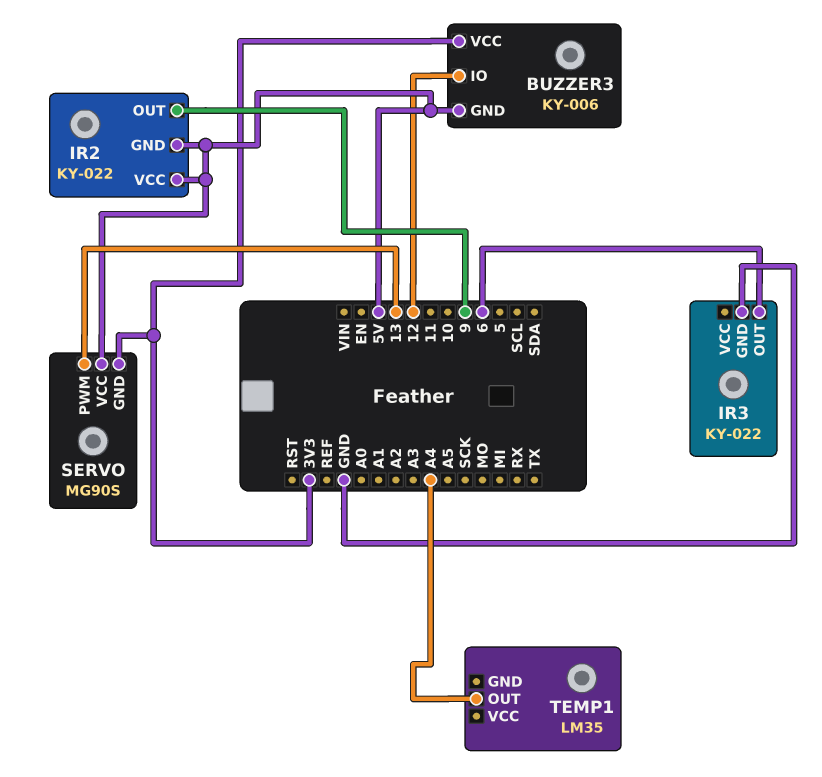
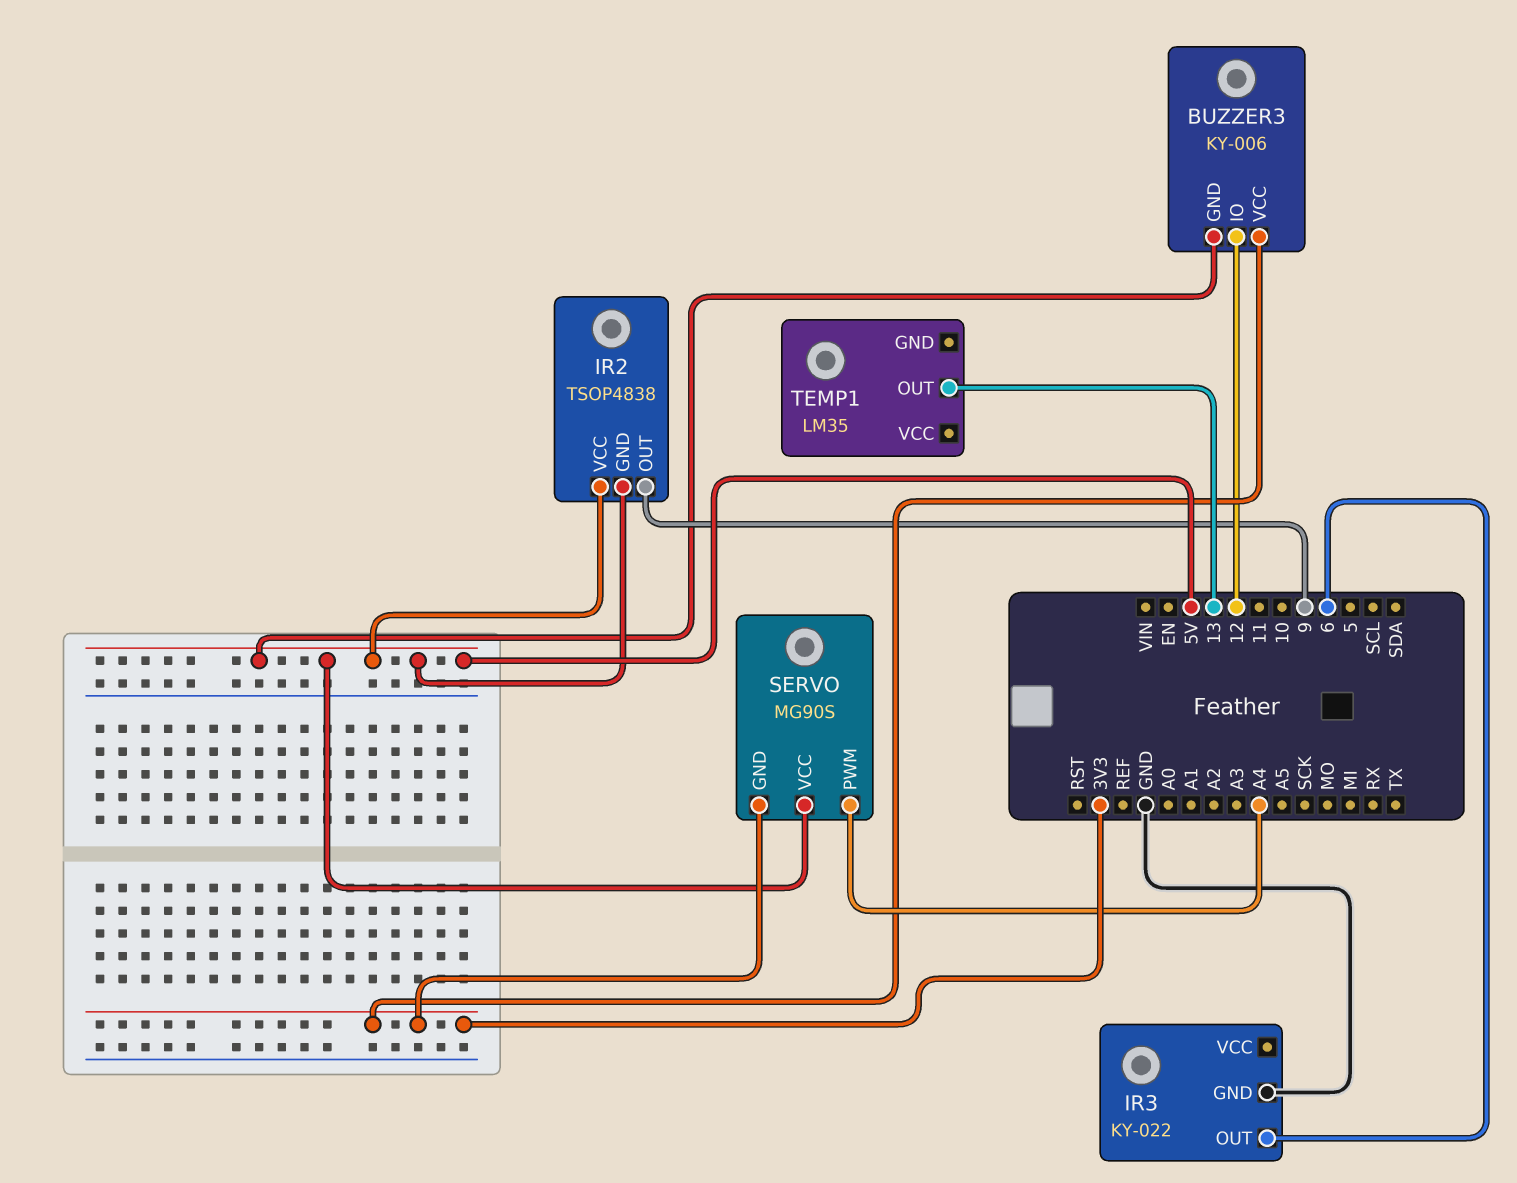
IR2: KY-022 -> TSOP4838
SERVO pin PWM: 13 -> A4
TEMP1 pin OUT: A4 -> 13

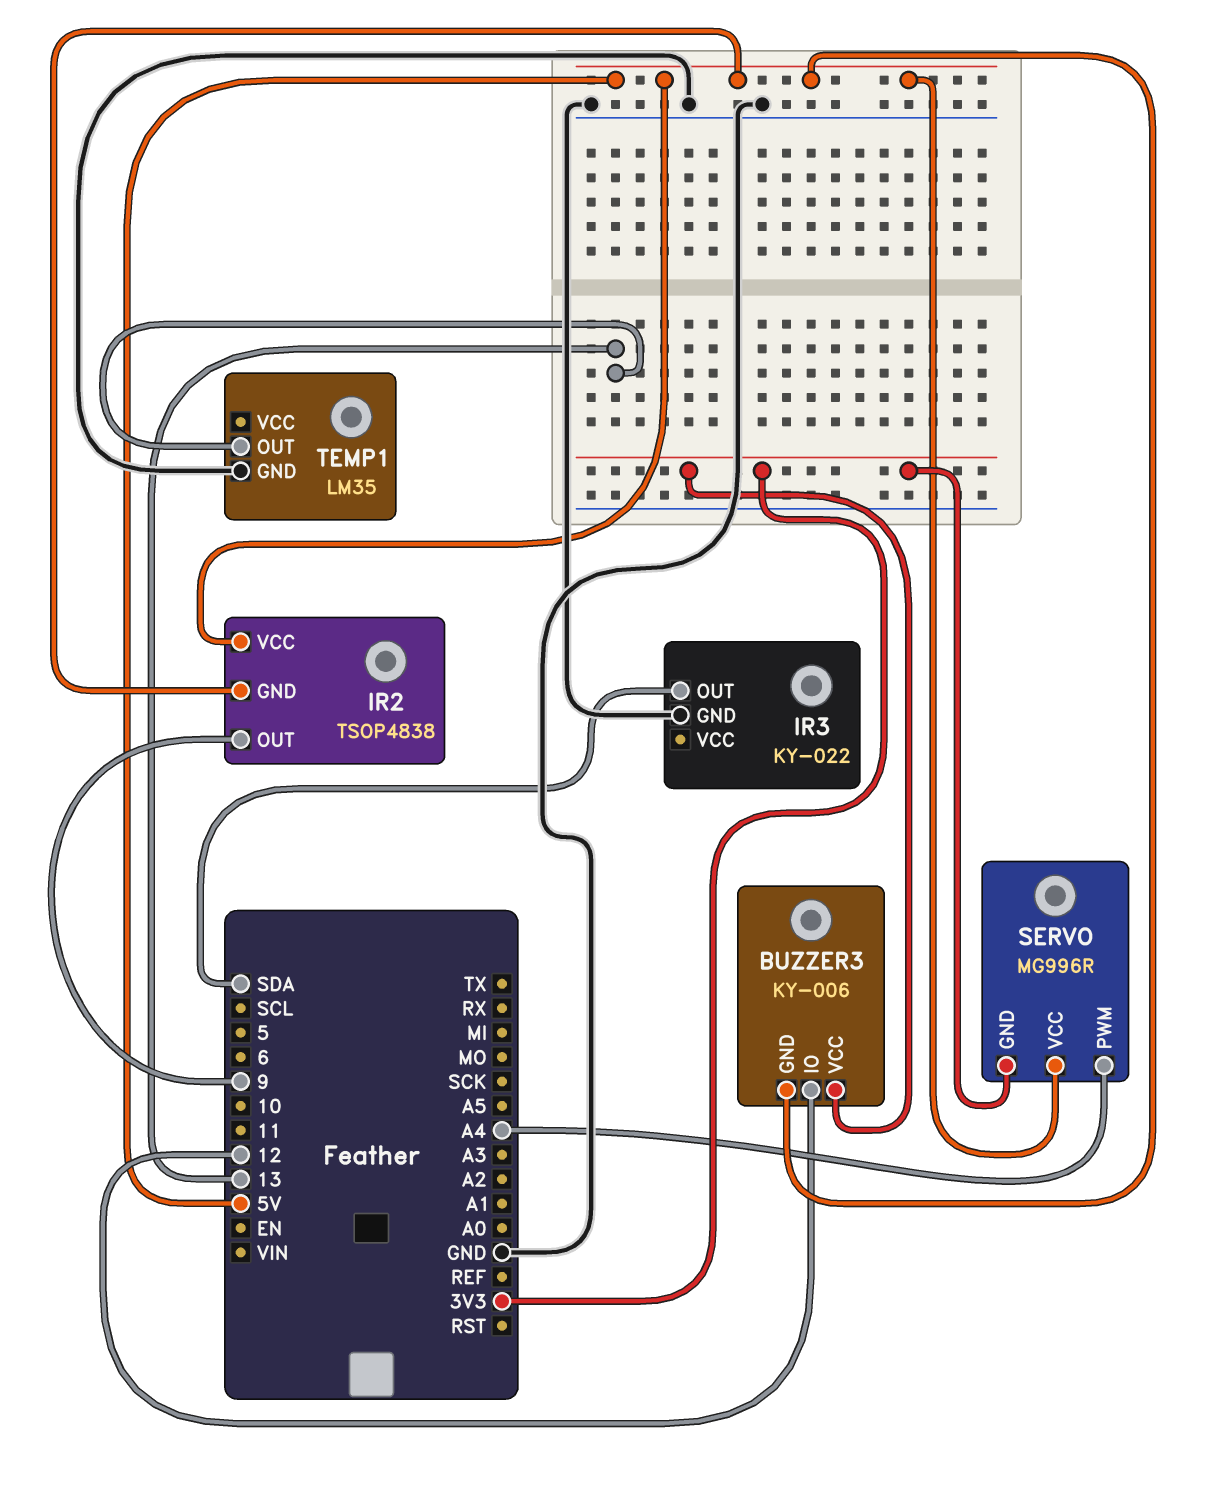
IR3 pin OUT: 6 -> SDA
SERVO: MG90S -> MG996R
TEMP1 pin GND: none -> GND

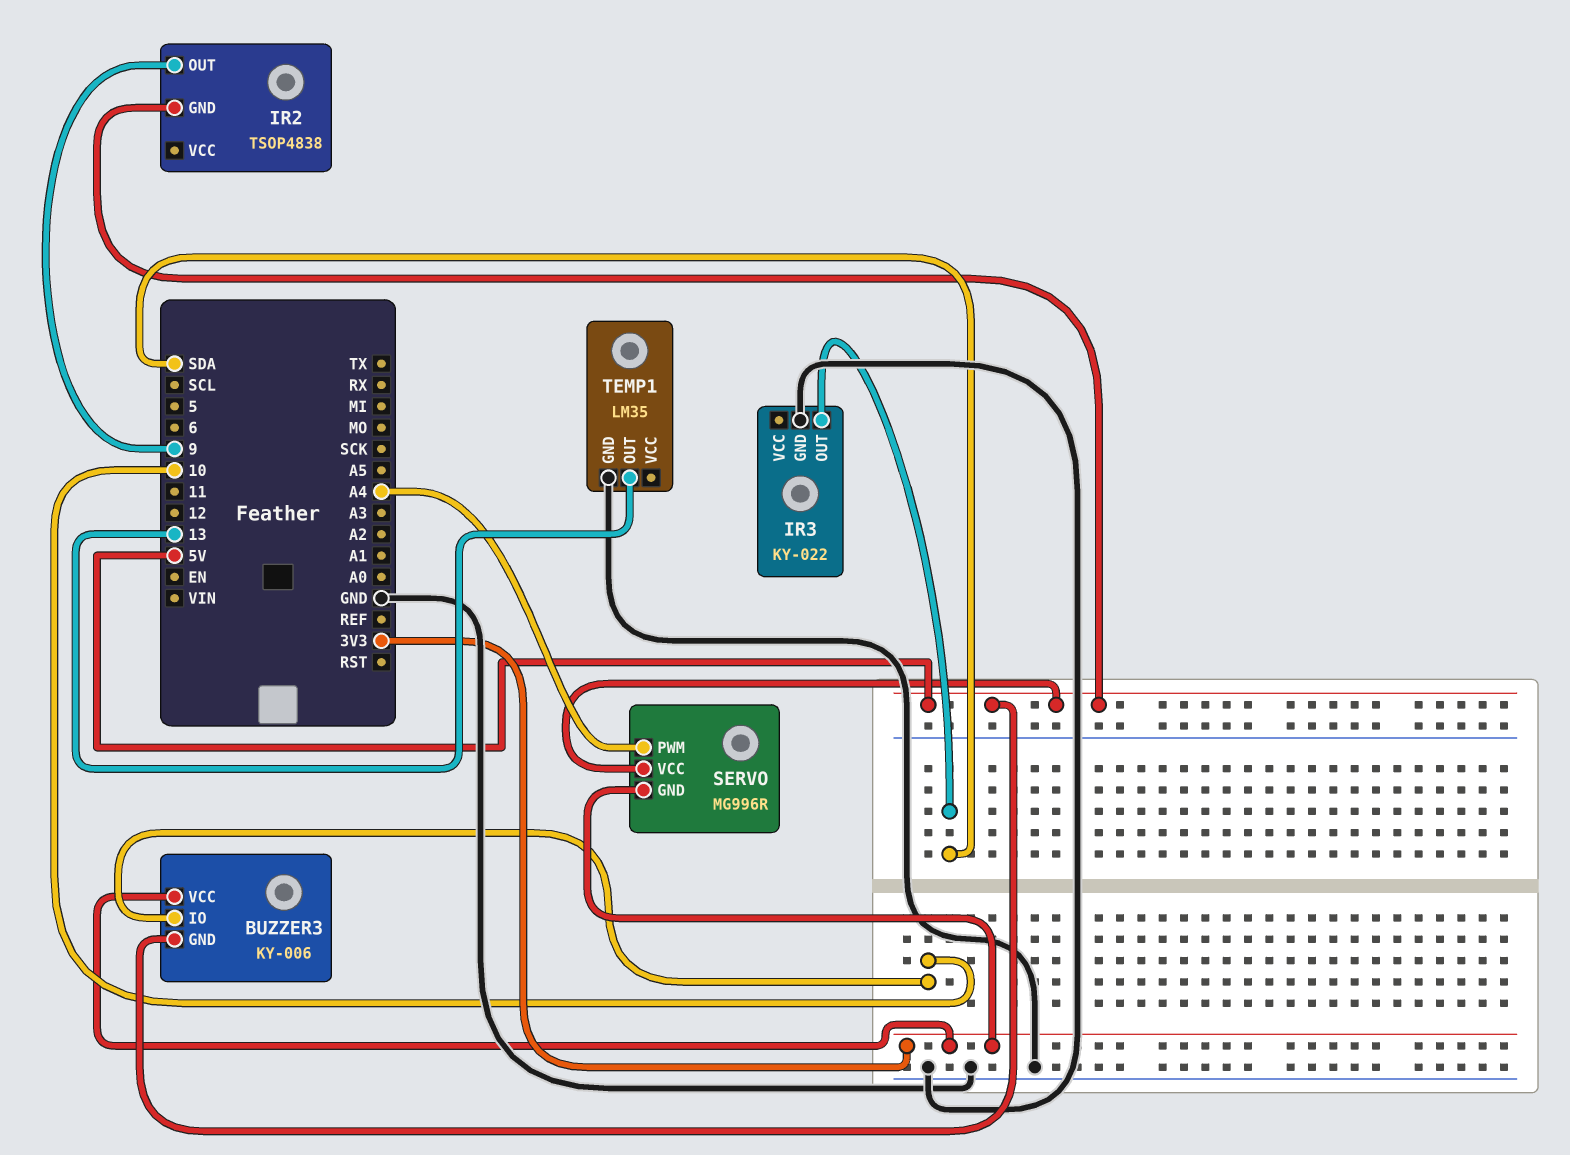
BUZZER3 pin IO: 12 -> 10
IR2 pin VCC: 5V -> none

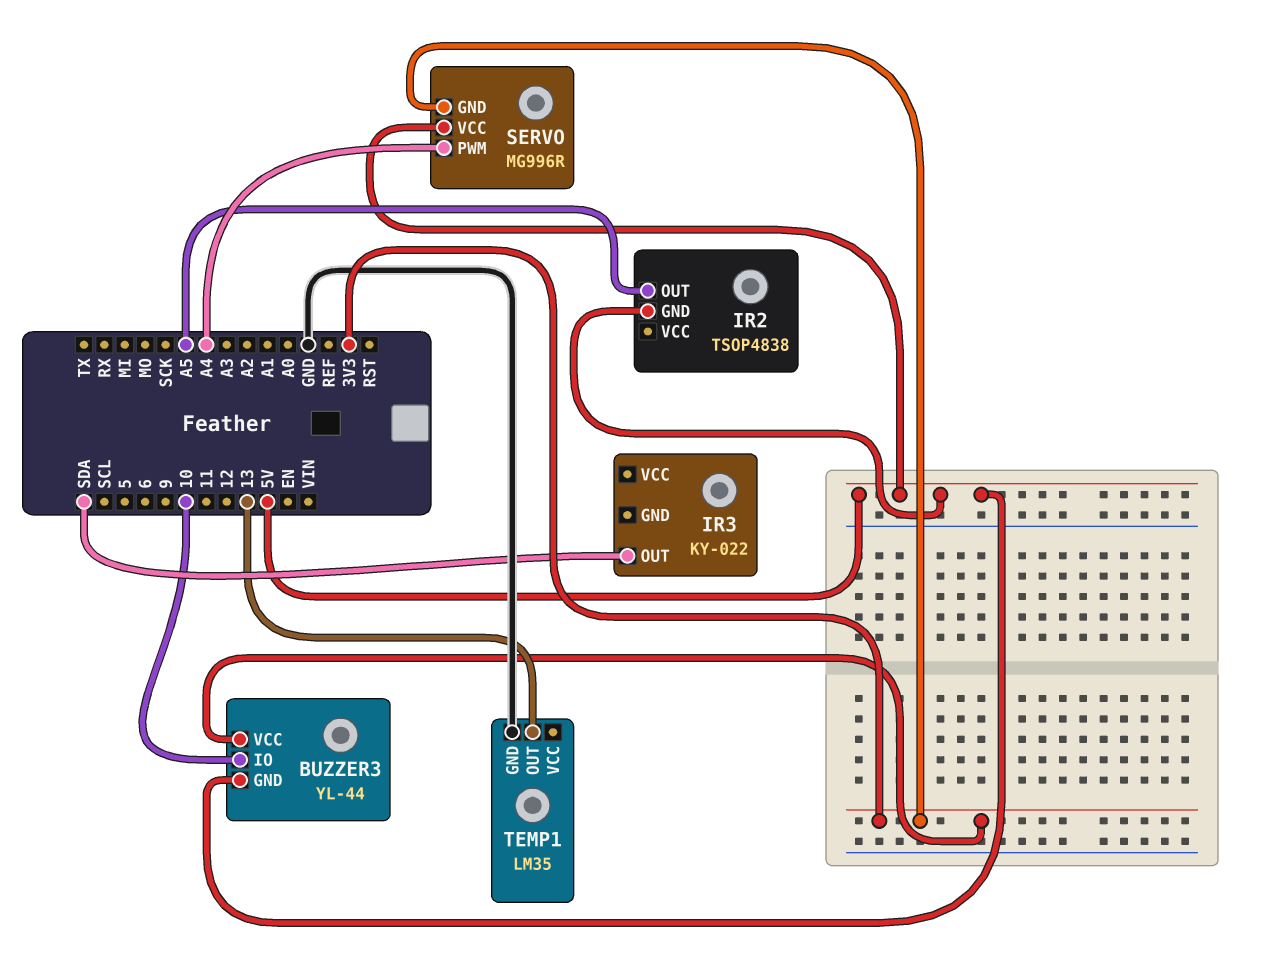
BUZZER3: KY-006 -> YL-44
IR2 pin OUT: 9 -> A5
IR3 pin GND: GND -> none

